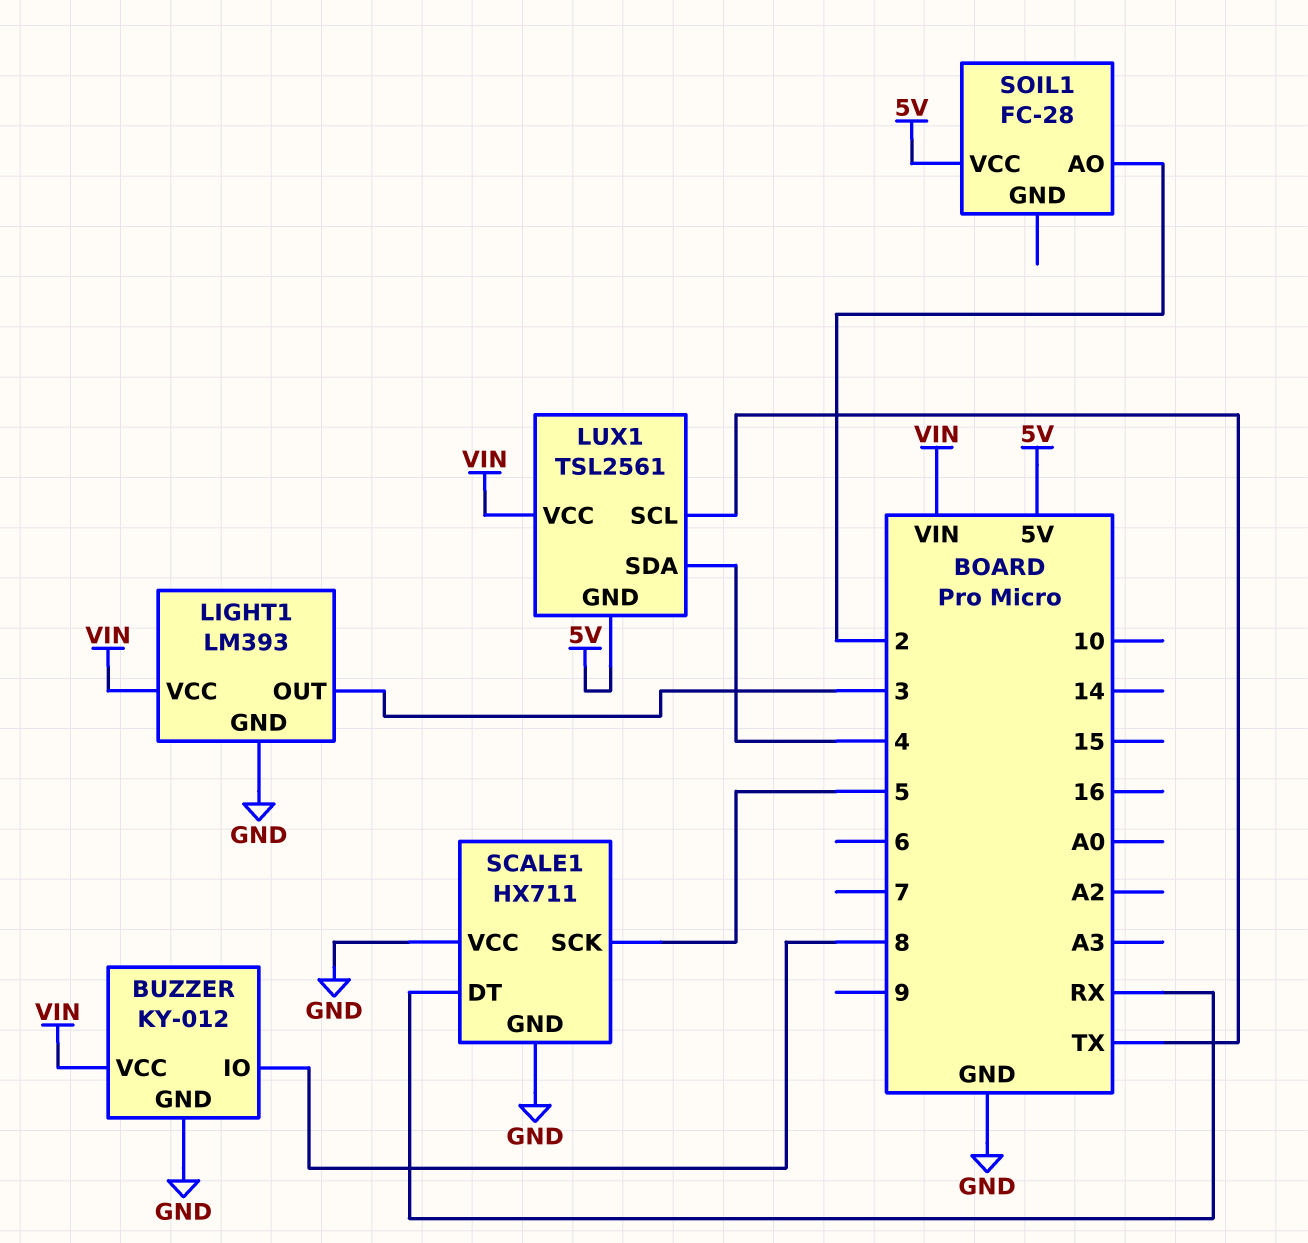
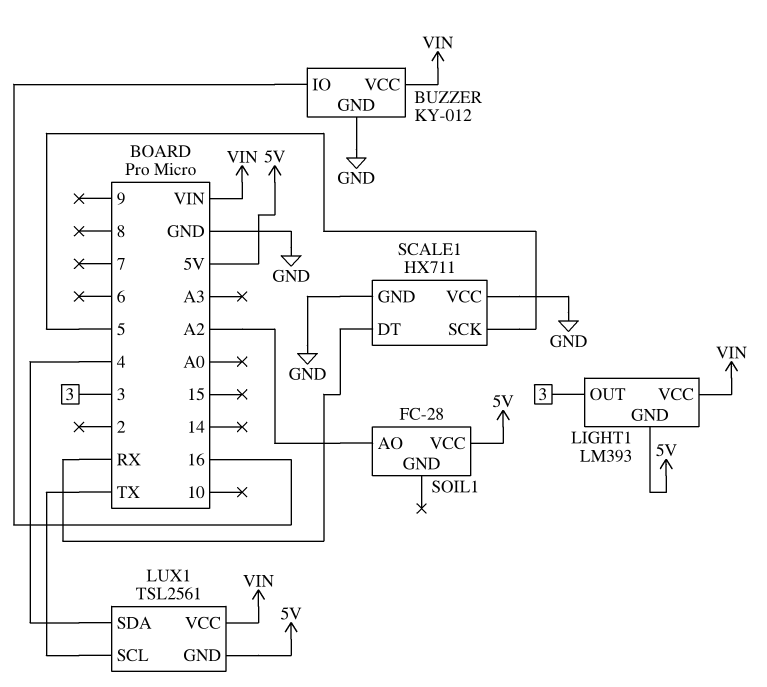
BUZZER pin IO: 8 -> 16
LIGHT1 pin GND: GND -> 5V
SOIL1 pin AO: 2 -> A2

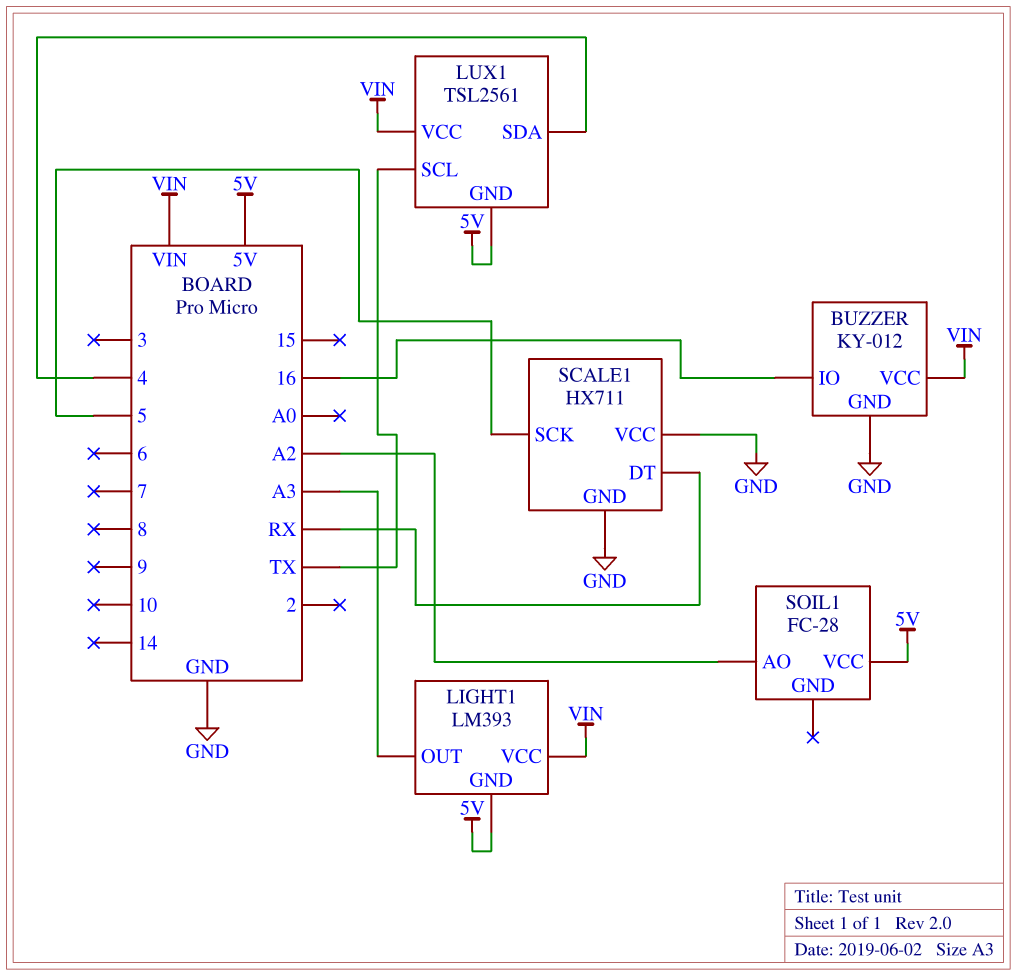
LIGHT1 pin OUT: 3 -> A3

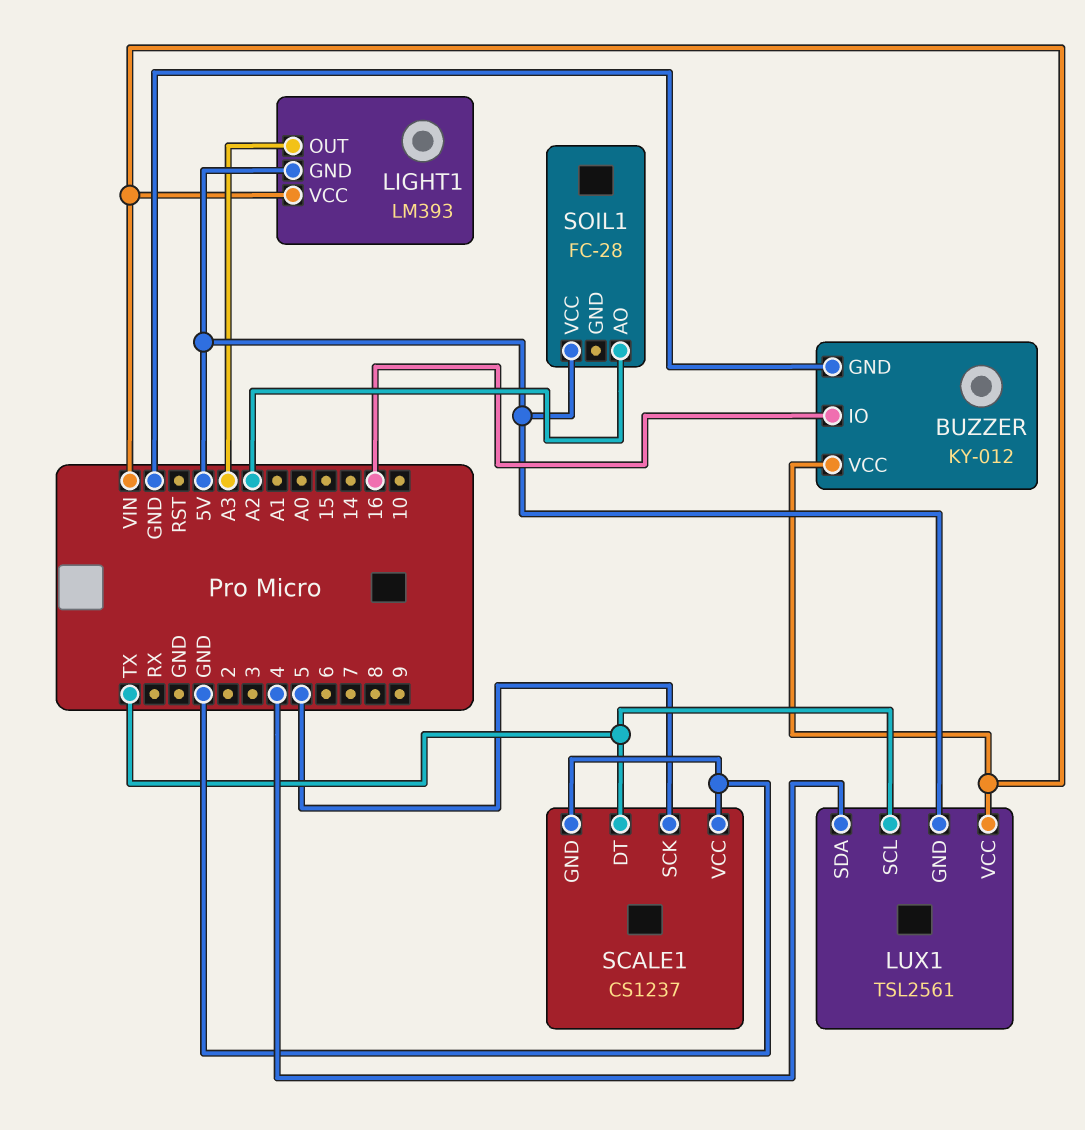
SCALE1: HX711 -> CS1237
SCALE1 pin DT: RX -> TX

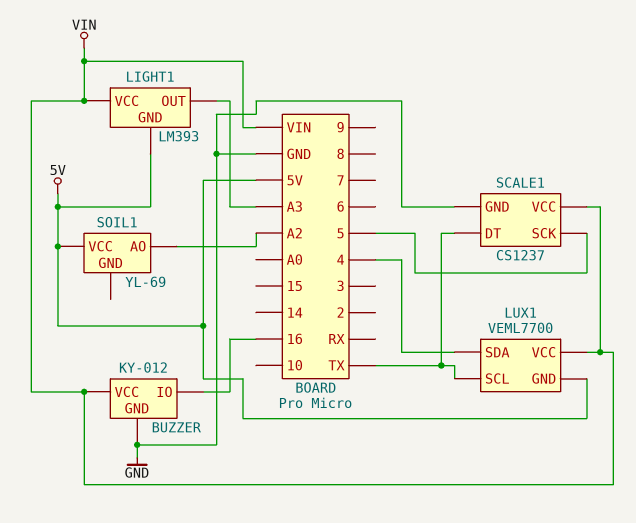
LUX1: TSL2561 -> VEML7700
SCALE1 pin VCC: GND -> VIN
SOIL1: FC-28 -> YL-69

